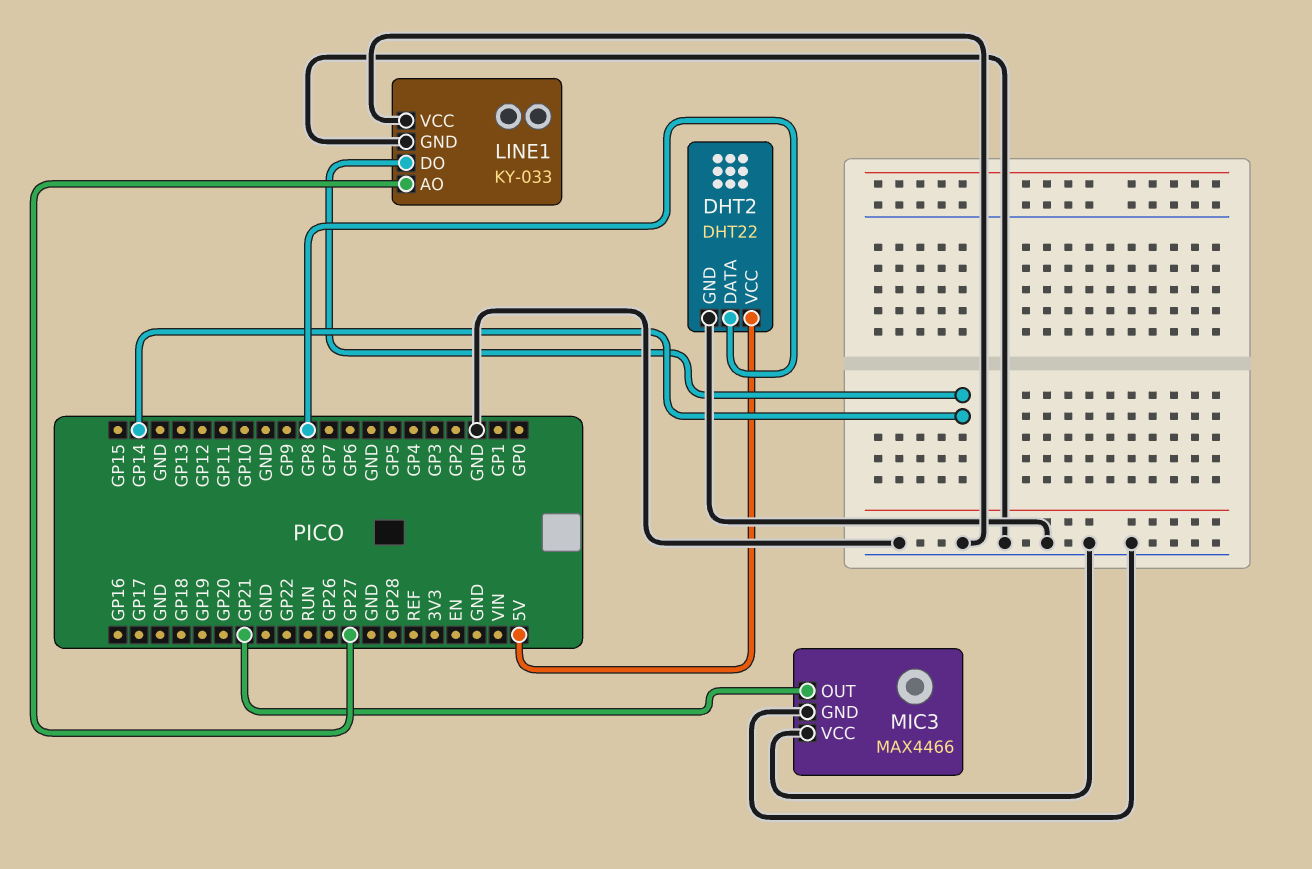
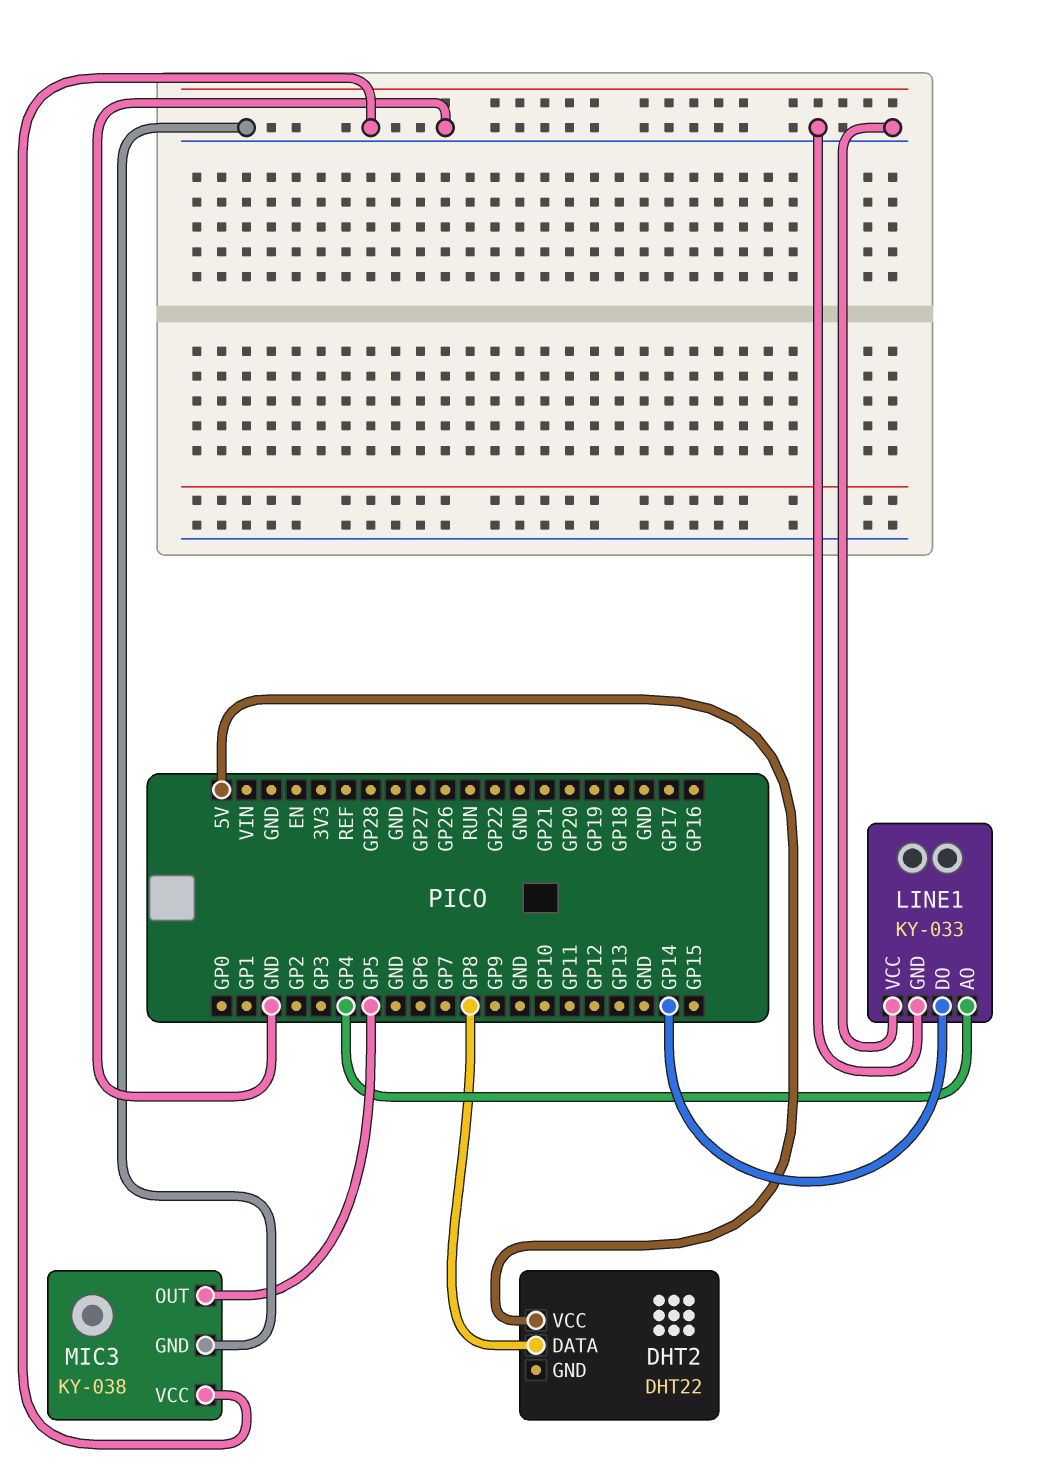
DHT2 pin GND: GND -> none
LINE1 pin AO: GP27 -> GP4
MIC3: MAX4466 -> KY-038
MIC3 pin OUT: GP21 -> GP5

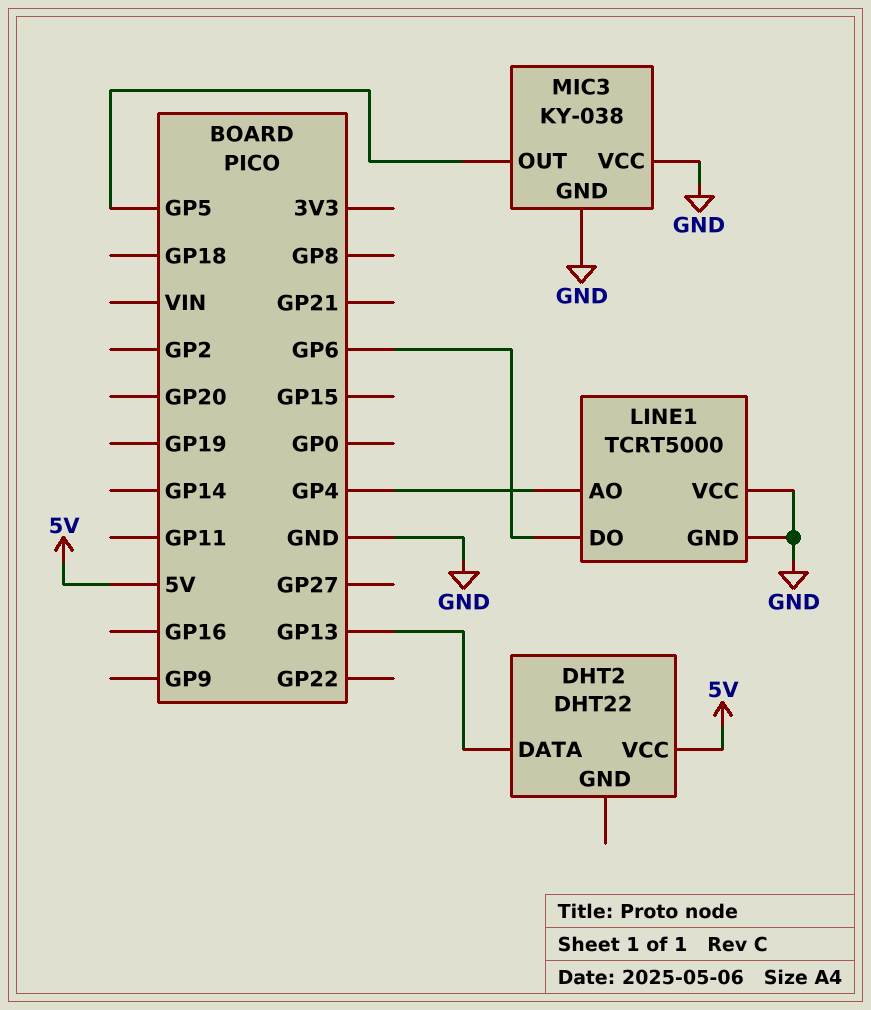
DHT2 pin DATA: GP8 -> GP13
LINE1: KY-033 -> TCRT5000
LINE1 pin DO: GP14 -> GP6

